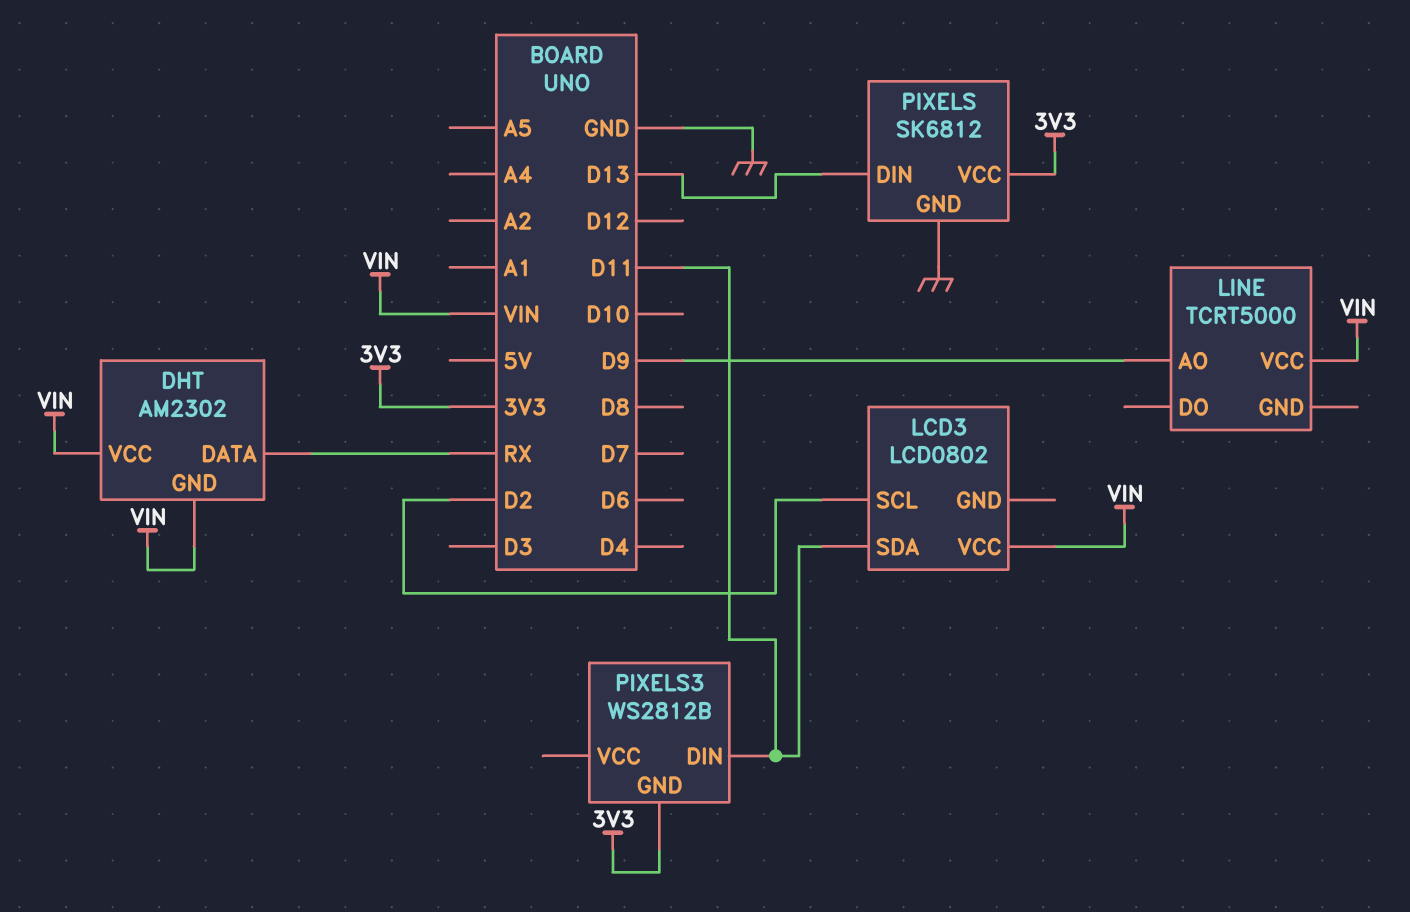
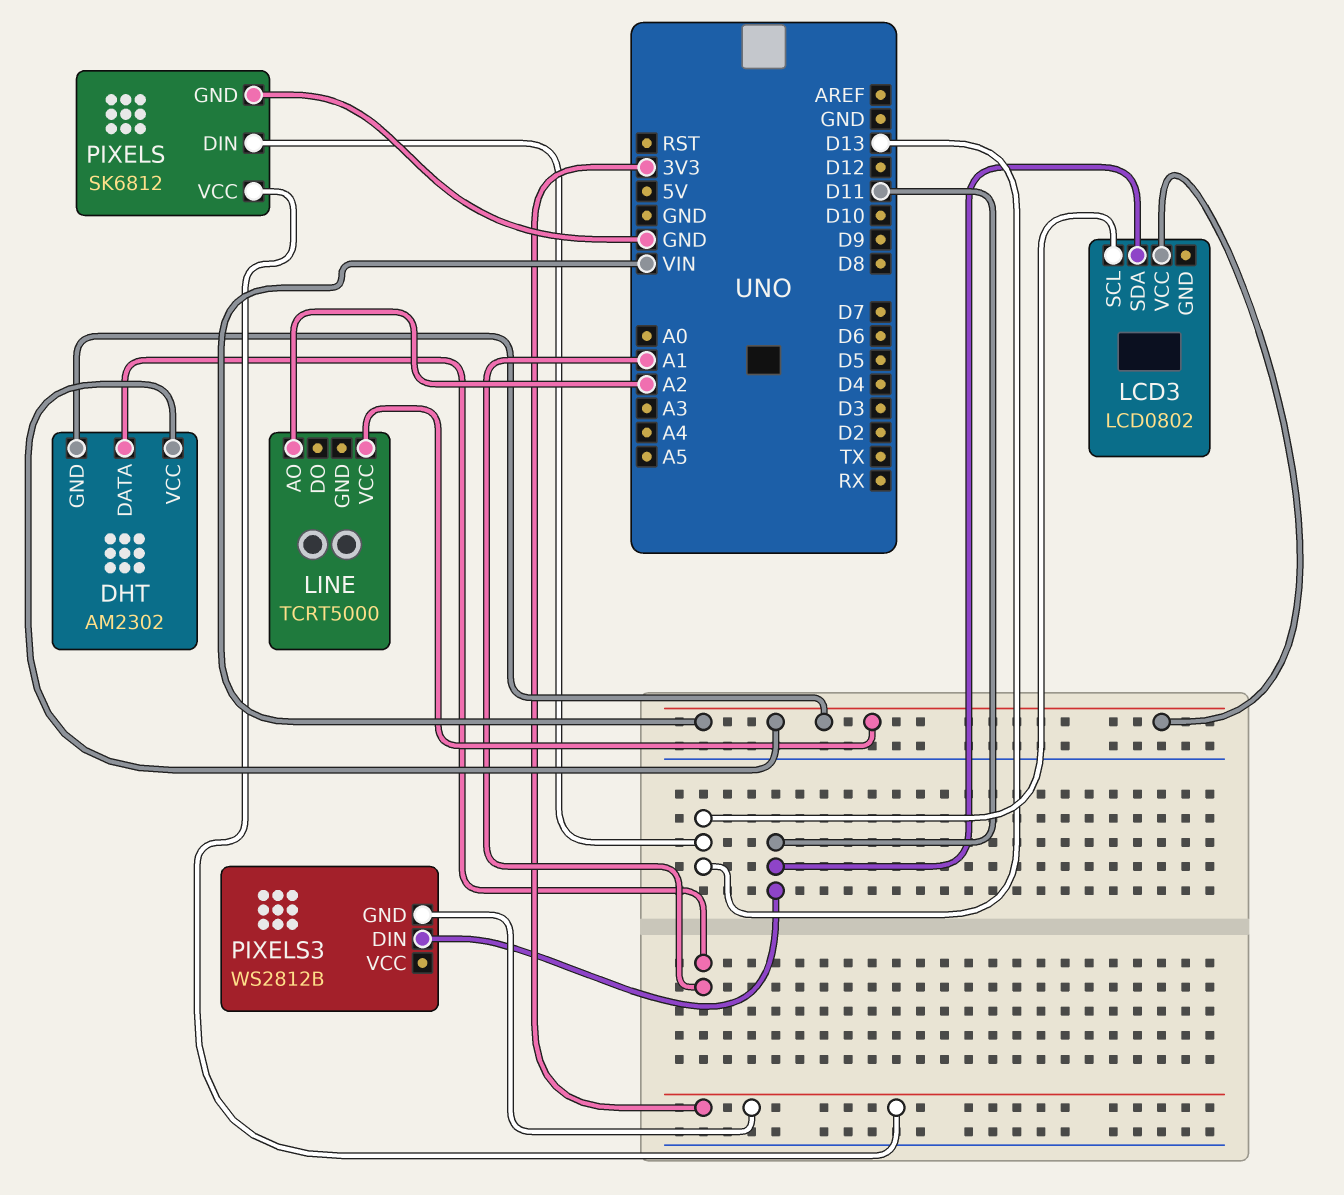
DHT pin DATA: RX -> A1
LCD3 pin SCL: D2 -> D13
LINE pin AO: D9 -> A2

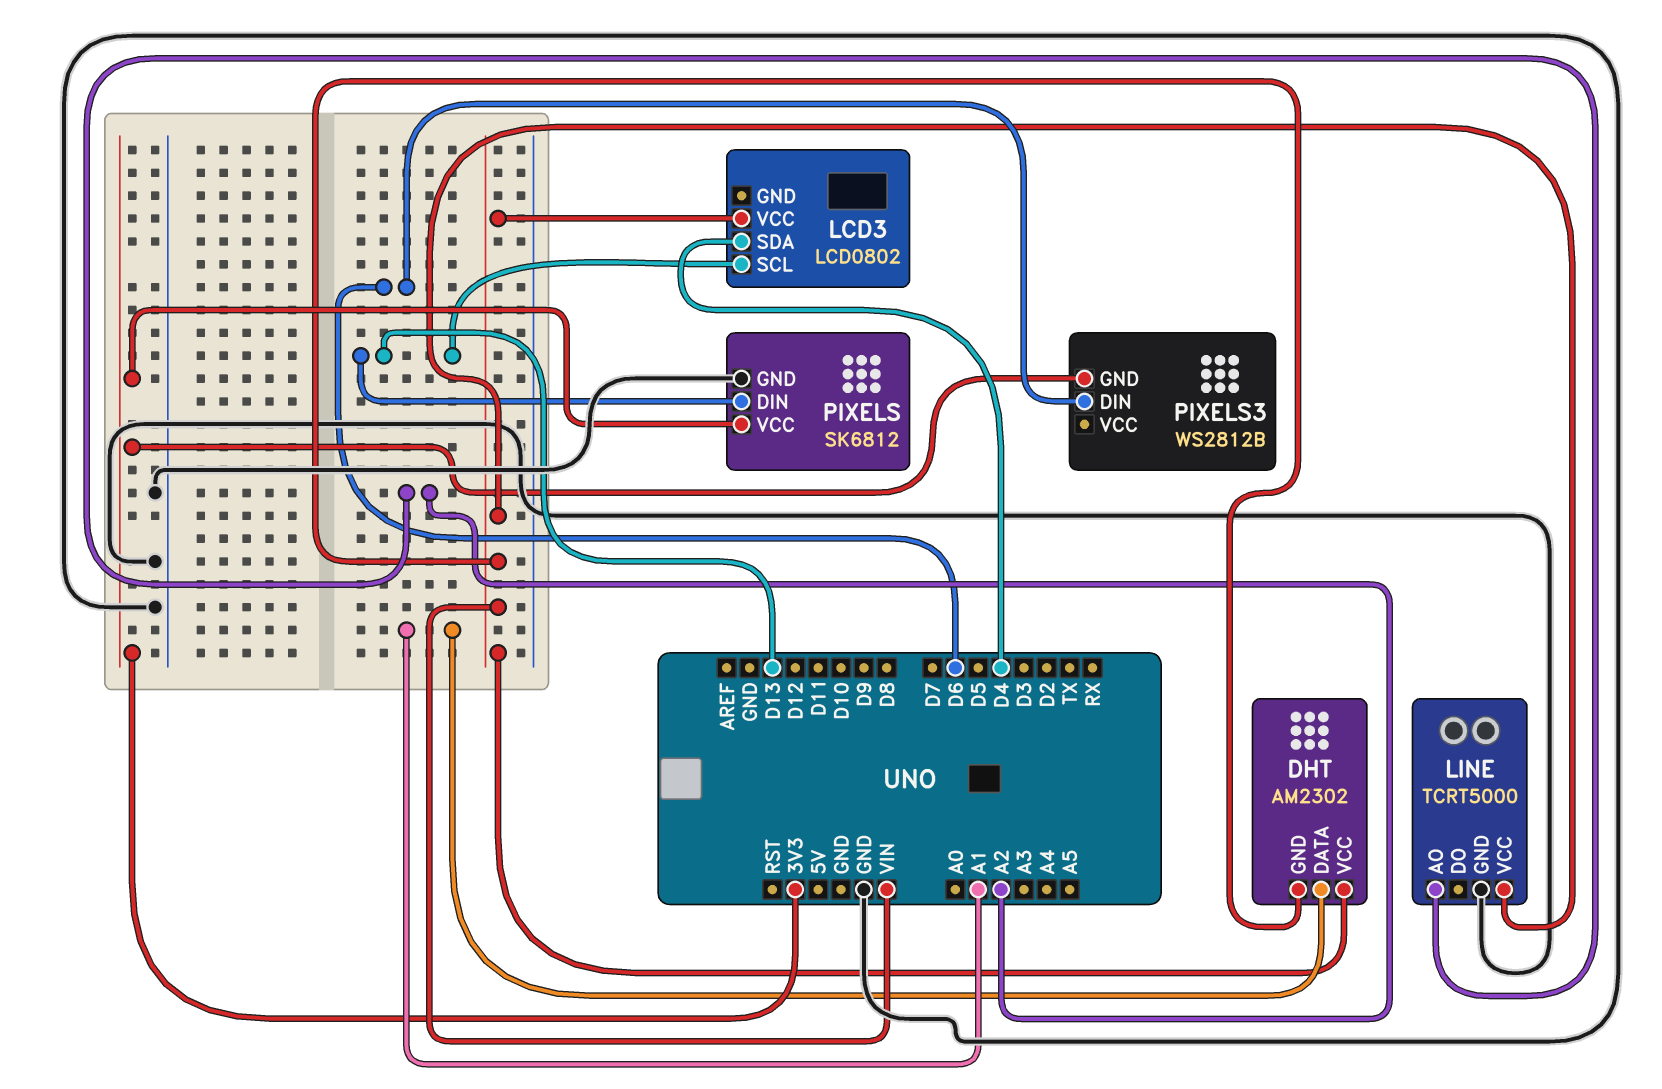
LCD3 pin SDA: D11 -> D4
LINE pin GND: none -> GND
PIXELS3 pin DIN: D11 -> D6

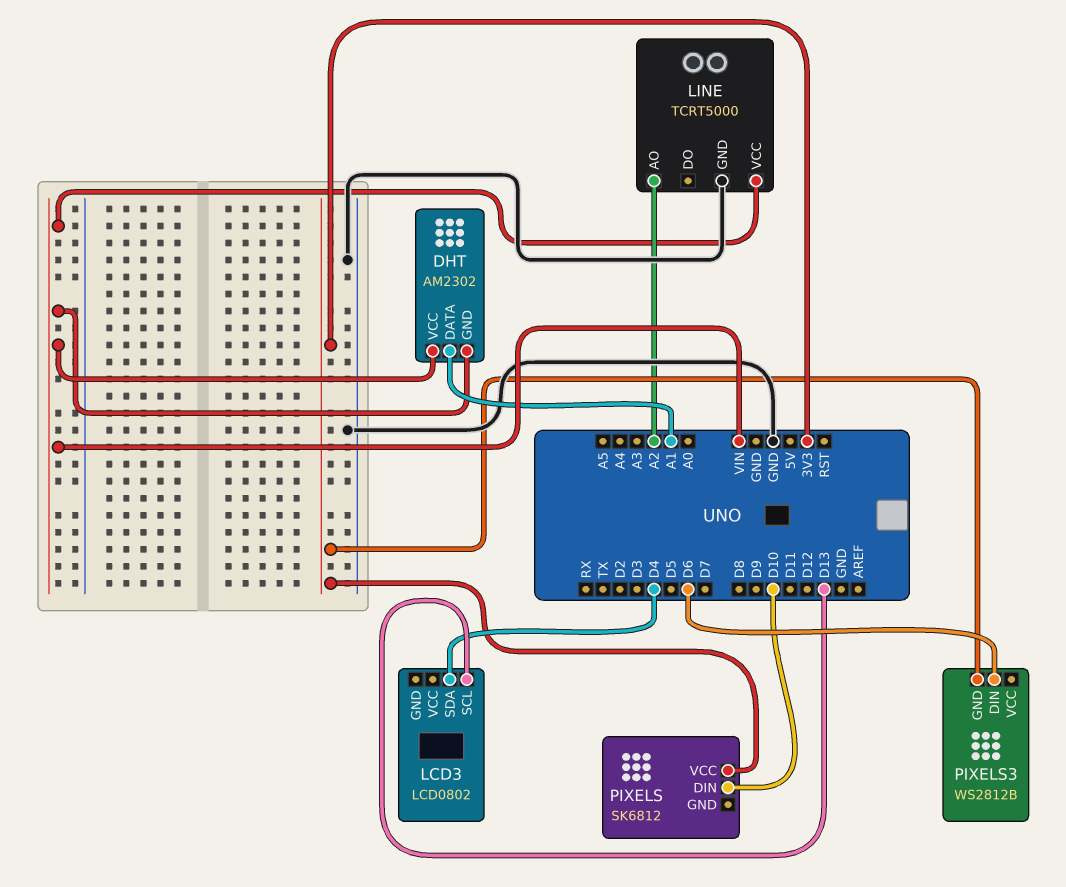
LCD3 pin VCC: VIN -> none
PIXELS pin DIN: D13 -> D10
PIXELS pin GND: GND -> none

